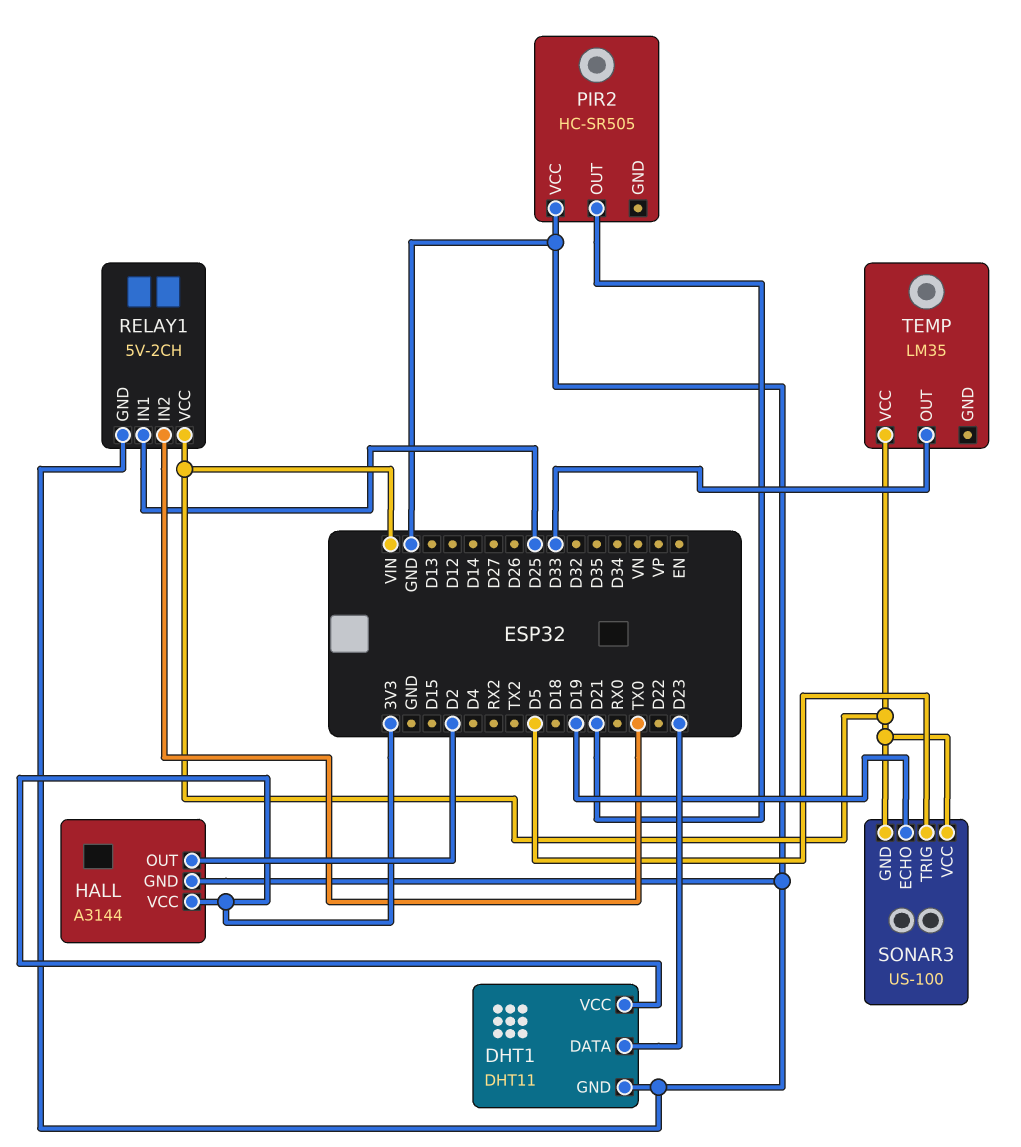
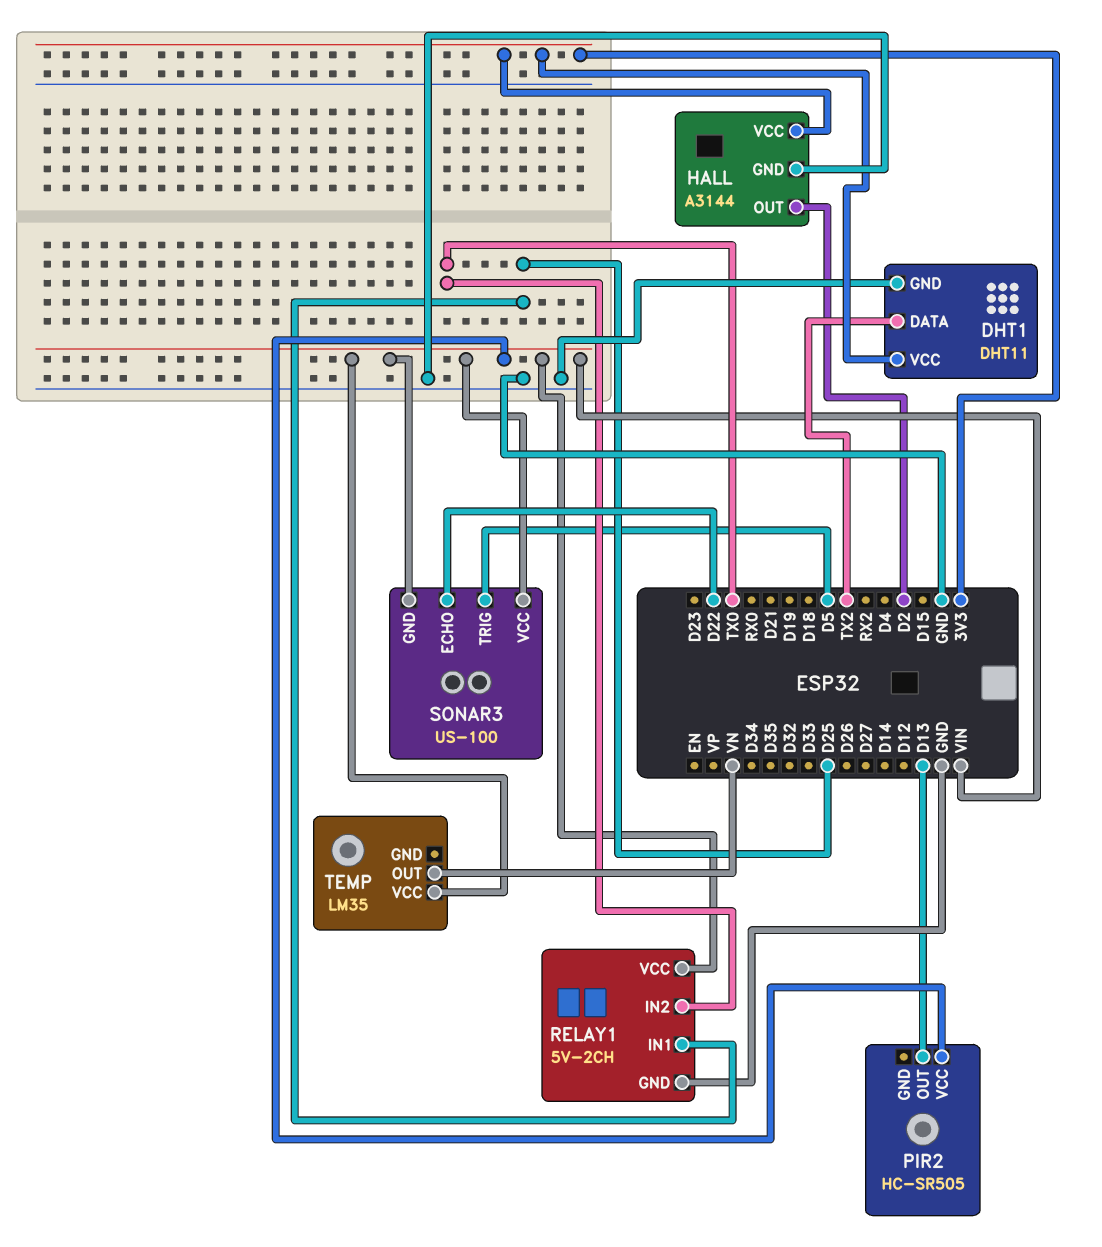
DHT1 pin DATA: D23 -> TX2
PIR2 pin OUT: D21 -> D13
PIR2 pin VCC: GND -> VIN
SONAR3 pin ECHO: D19 -> D22
TEMP pin OUT: D33 -> VN

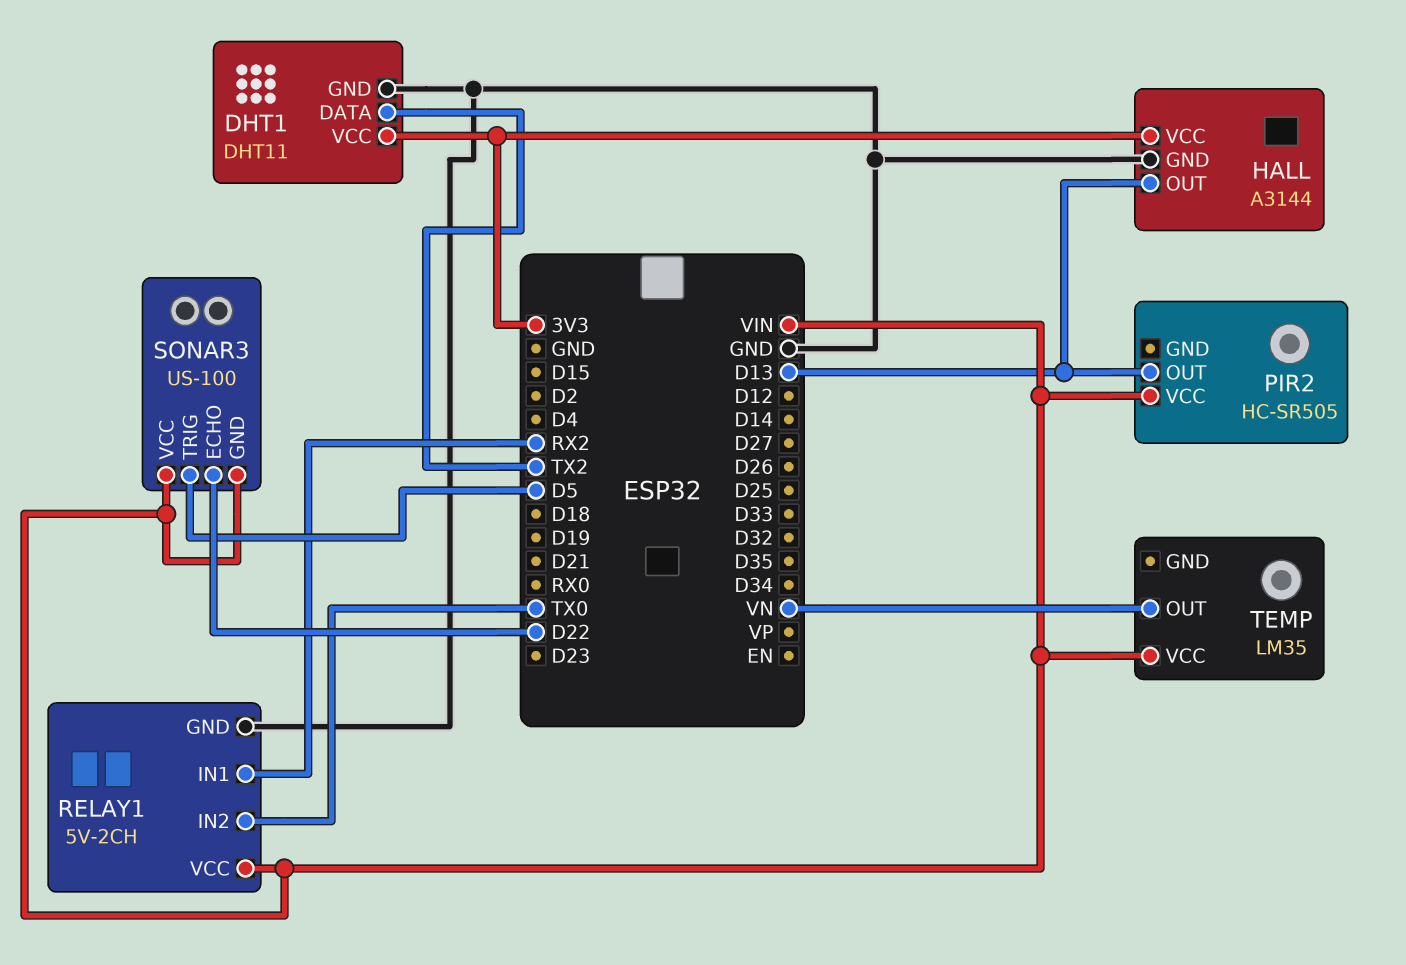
HALL pin OUT: D2 -> D13
RELAY1 pin IN1: D25 -> RX2

